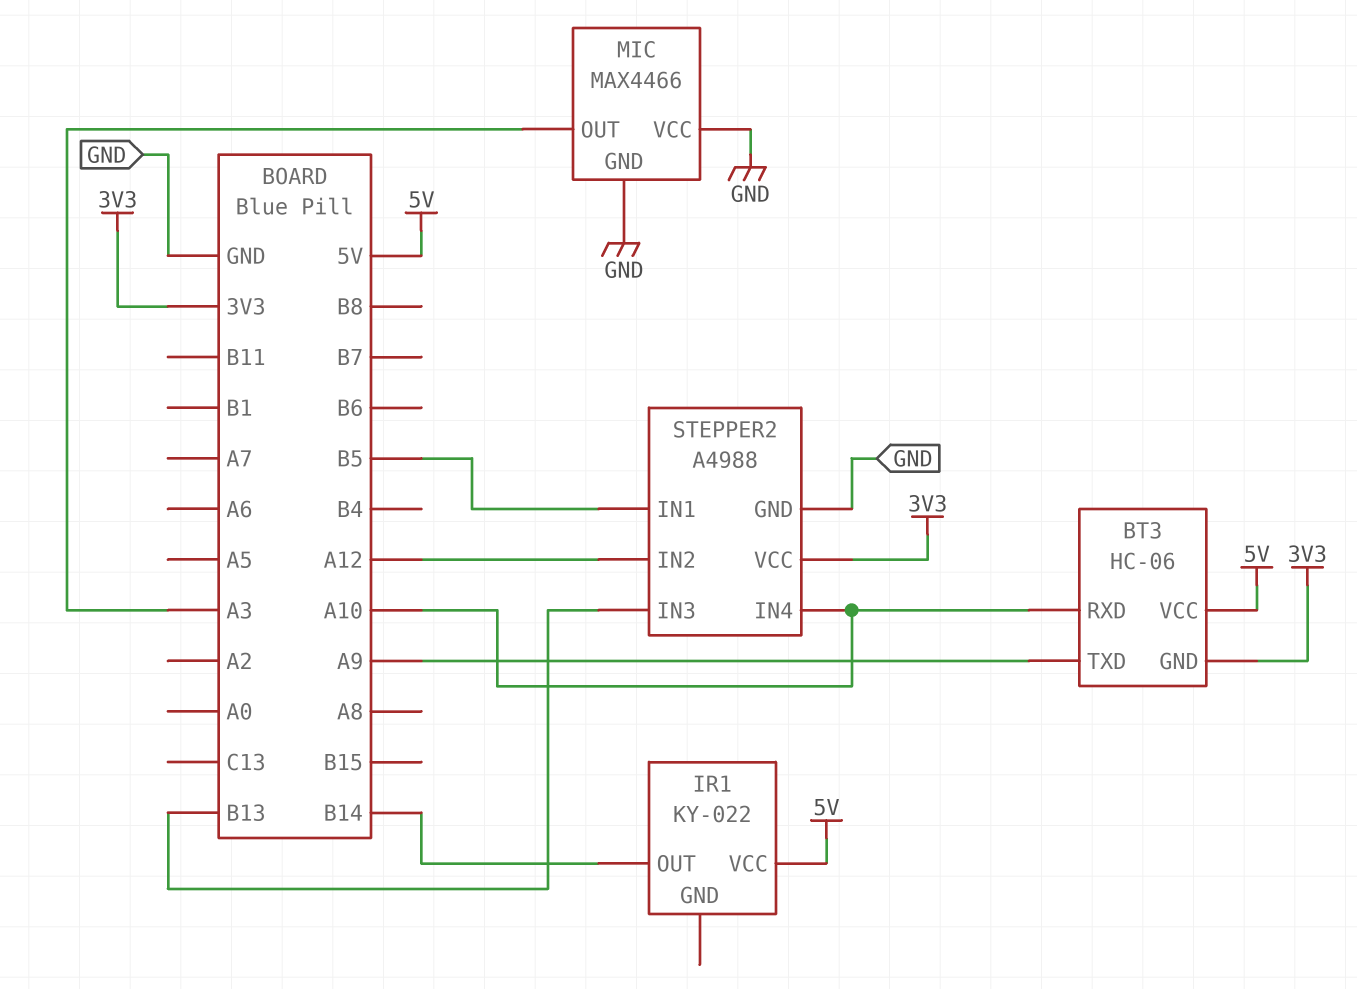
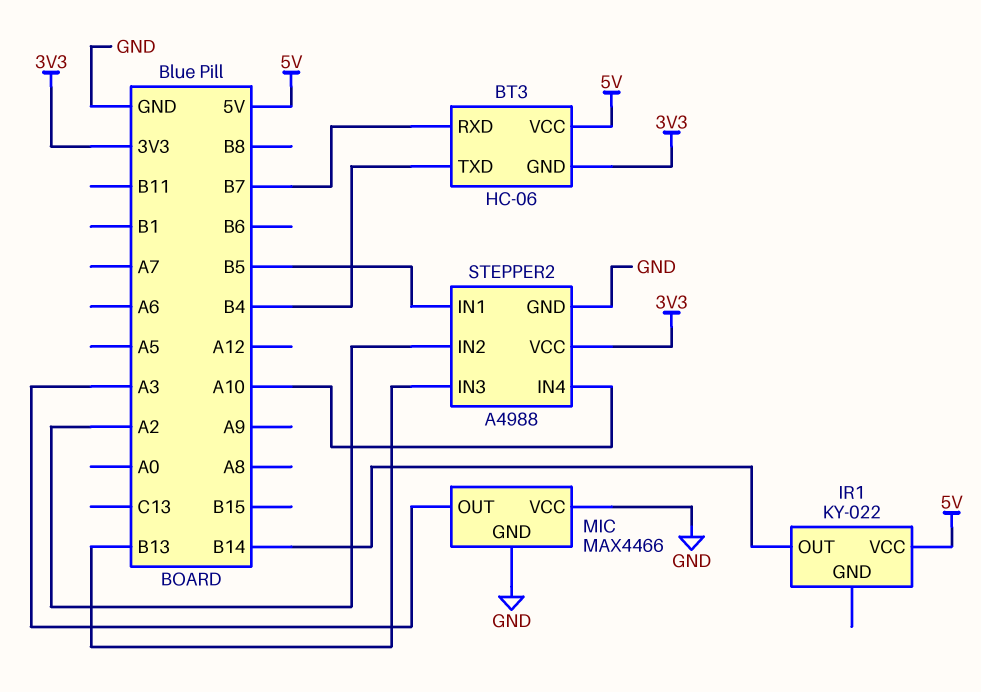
BT3 pin RXD: A10 -> B7
BT3 pin TXD: A9 -> B4
STEPPER2 pin IN2: A12 -> A2

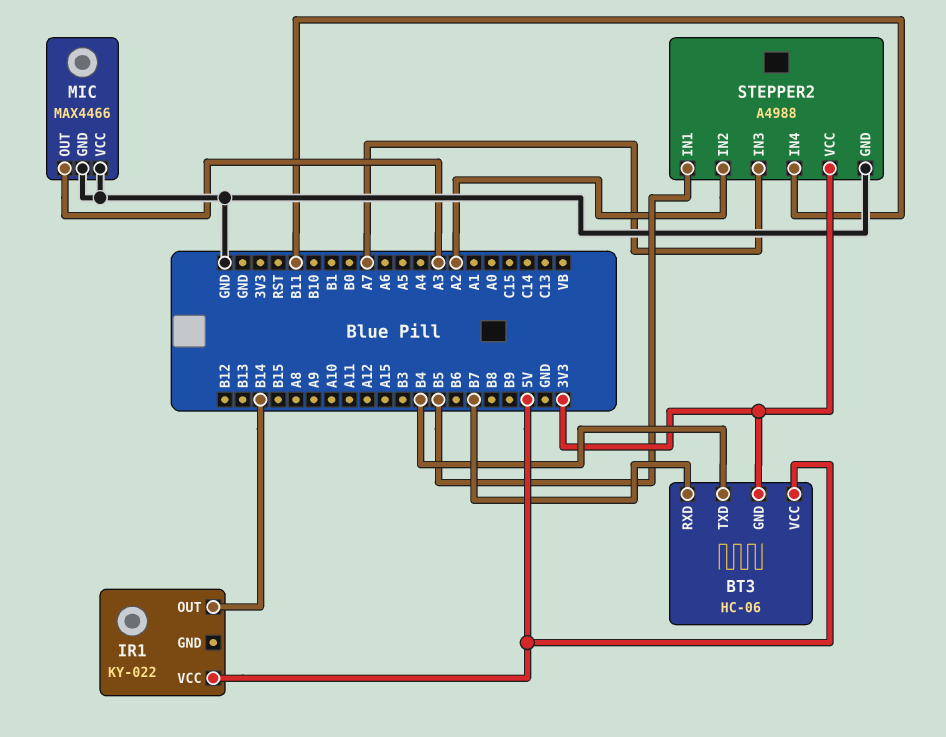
STEPPER2 pin IN3: B13 -> A7
STEPPER2 pin IN4: A10 -> B11

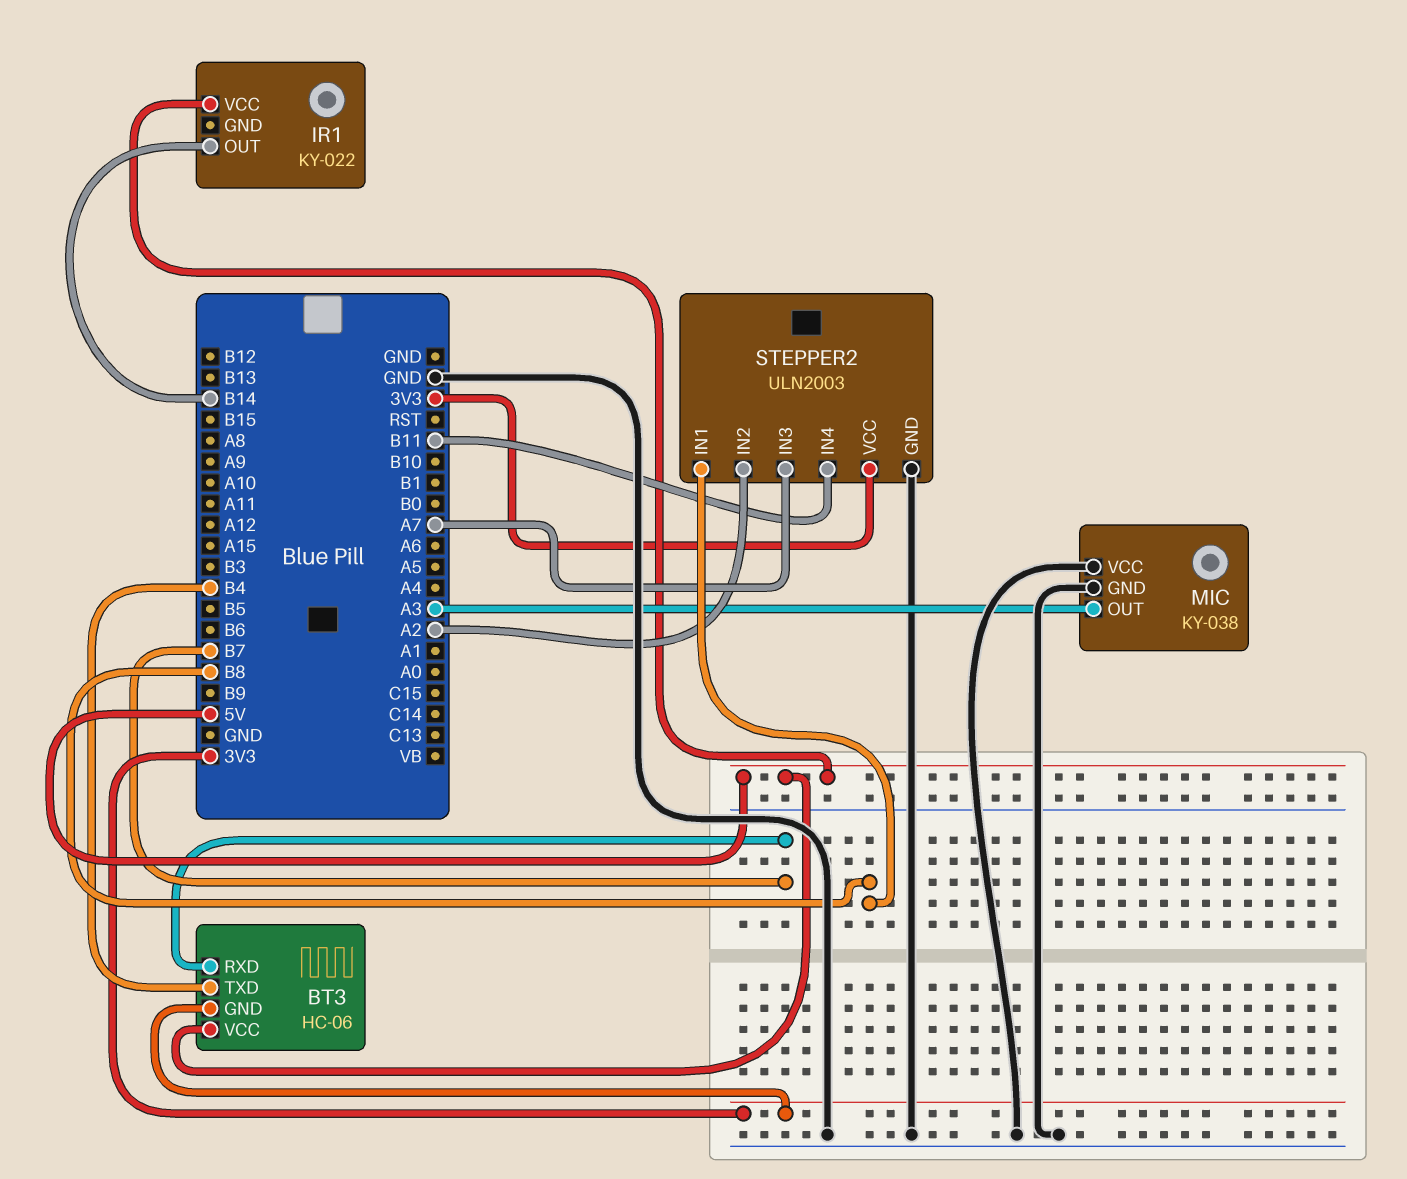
MIC: MAX4466 -> KY-038
STEPPER2: A4988 -> ULN2003
STEPPER2 pin IN1: B5 -> B8

